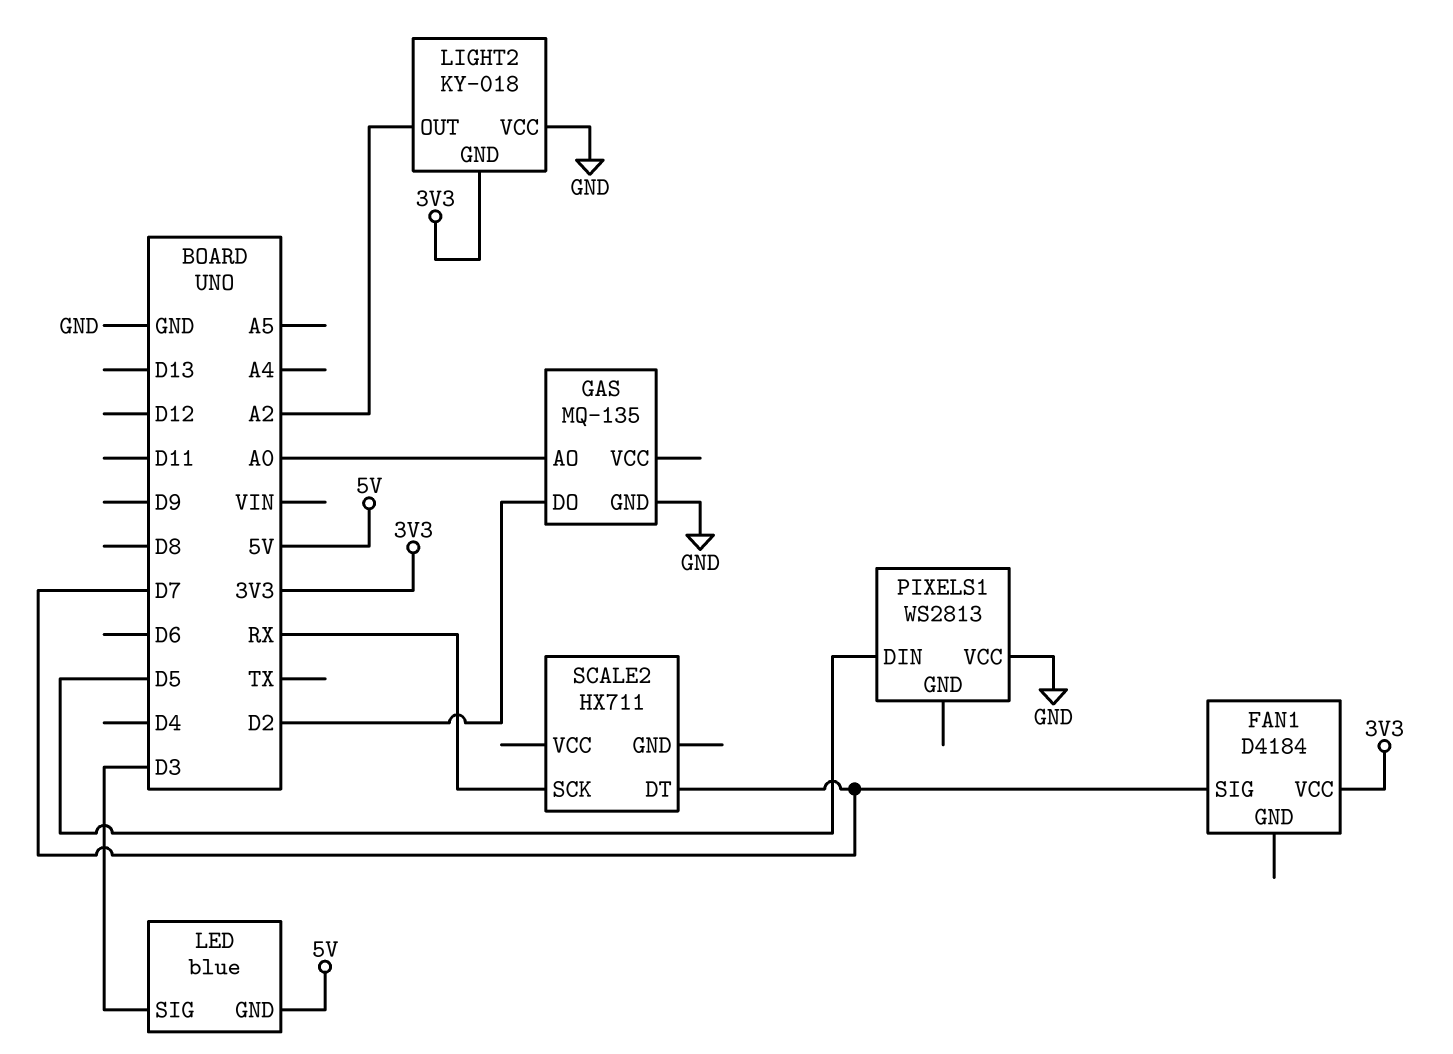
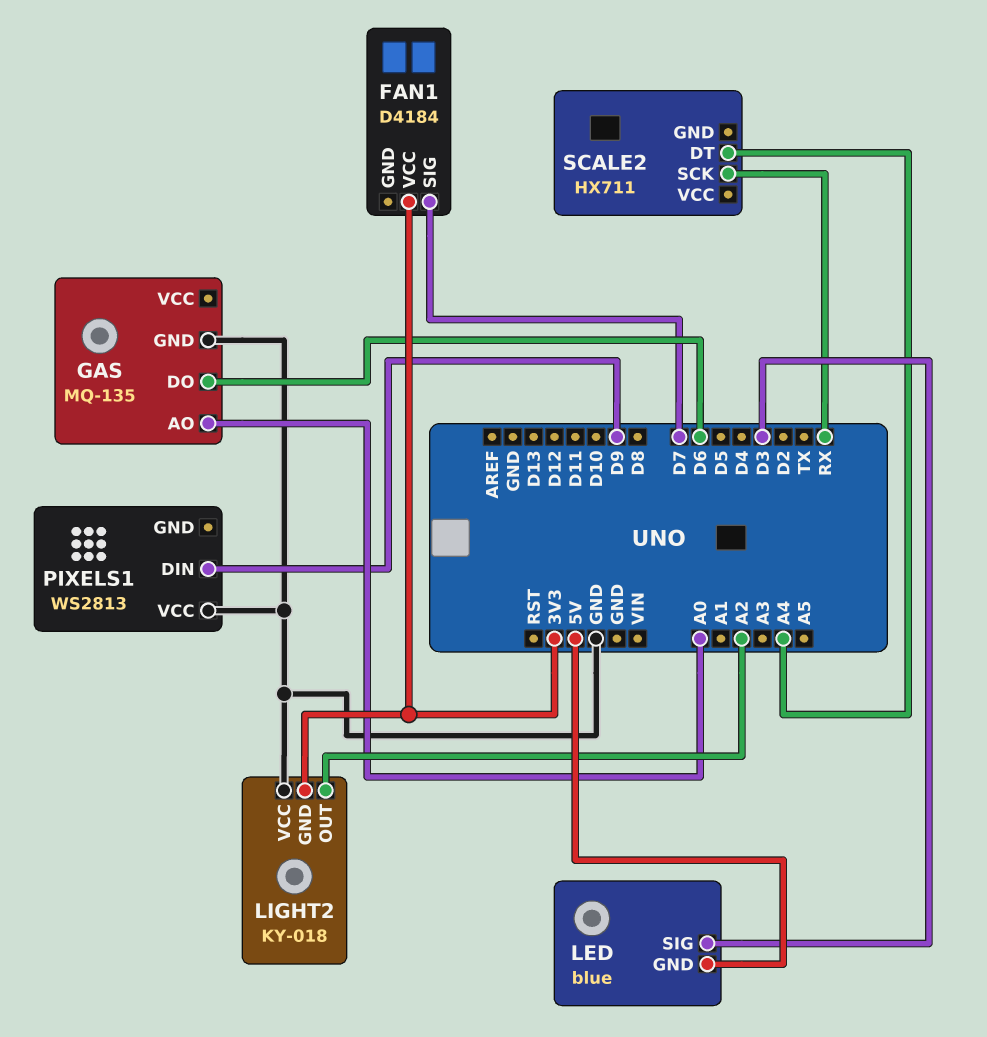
GAS pin DO: D2 -> D6
PIXELS1 pin DIN: D5 -> D9
SCALE2 pin DT: D7 -> A4

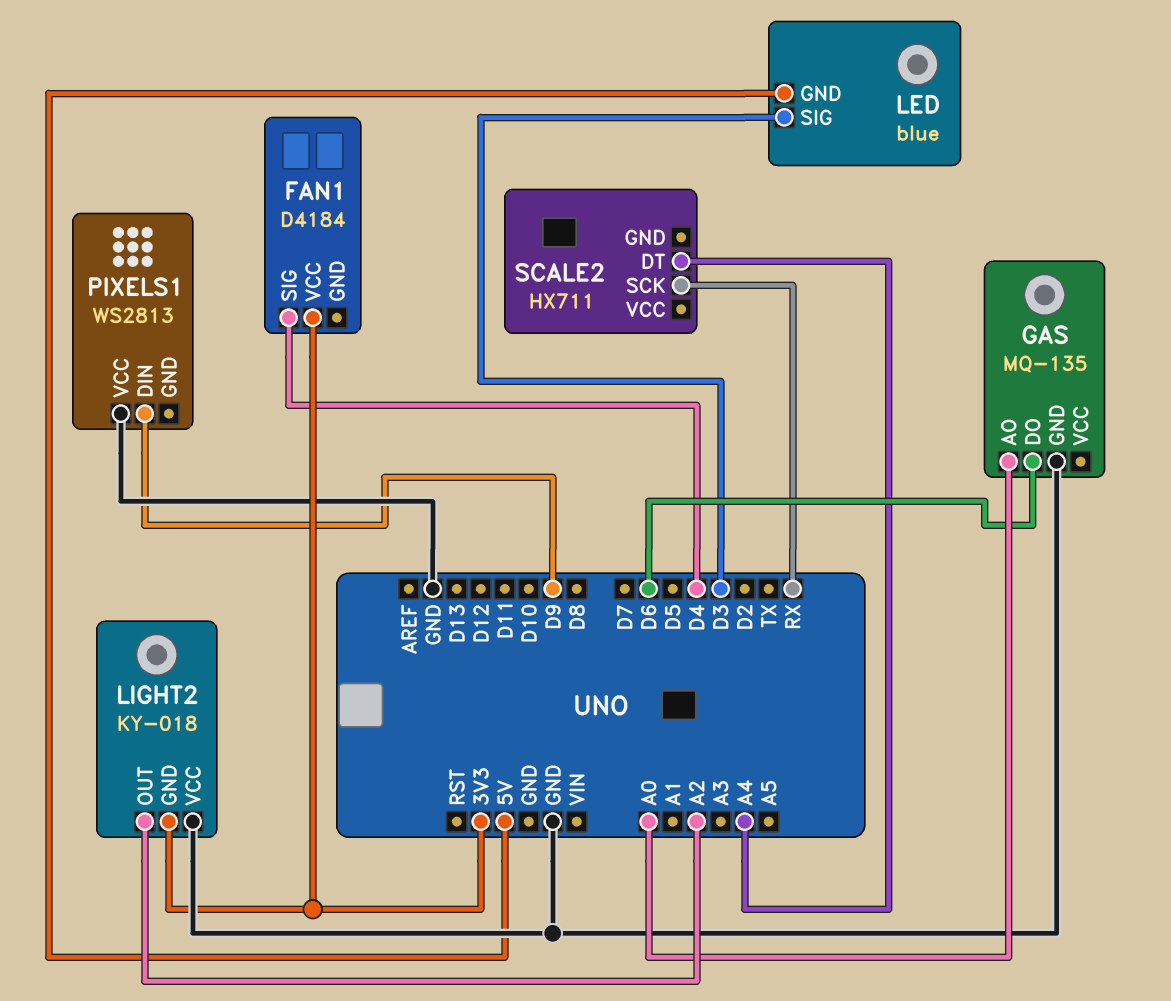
FAN1 pin SIG: D7 -> D4

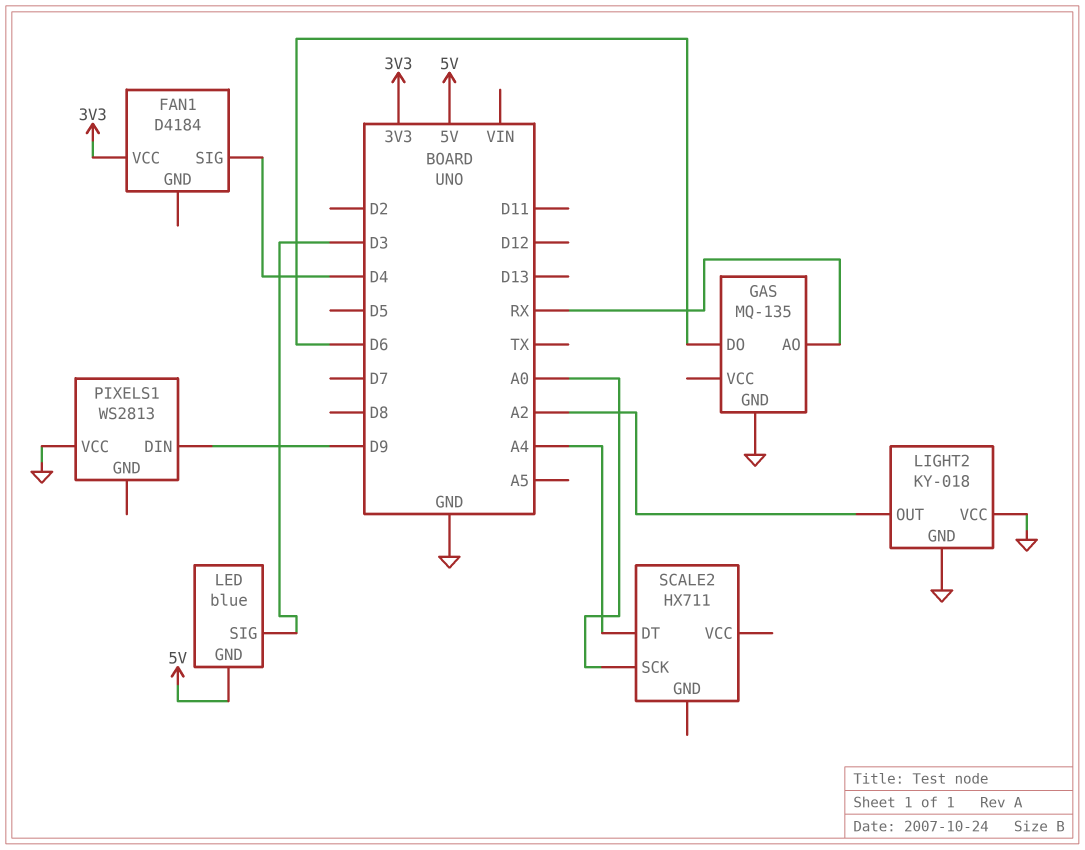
GAS pin AO: A0 -> RX
LIGHT2 pin GND: 3V3 -> GND
SCALE2 pin SCK: RX -> A0

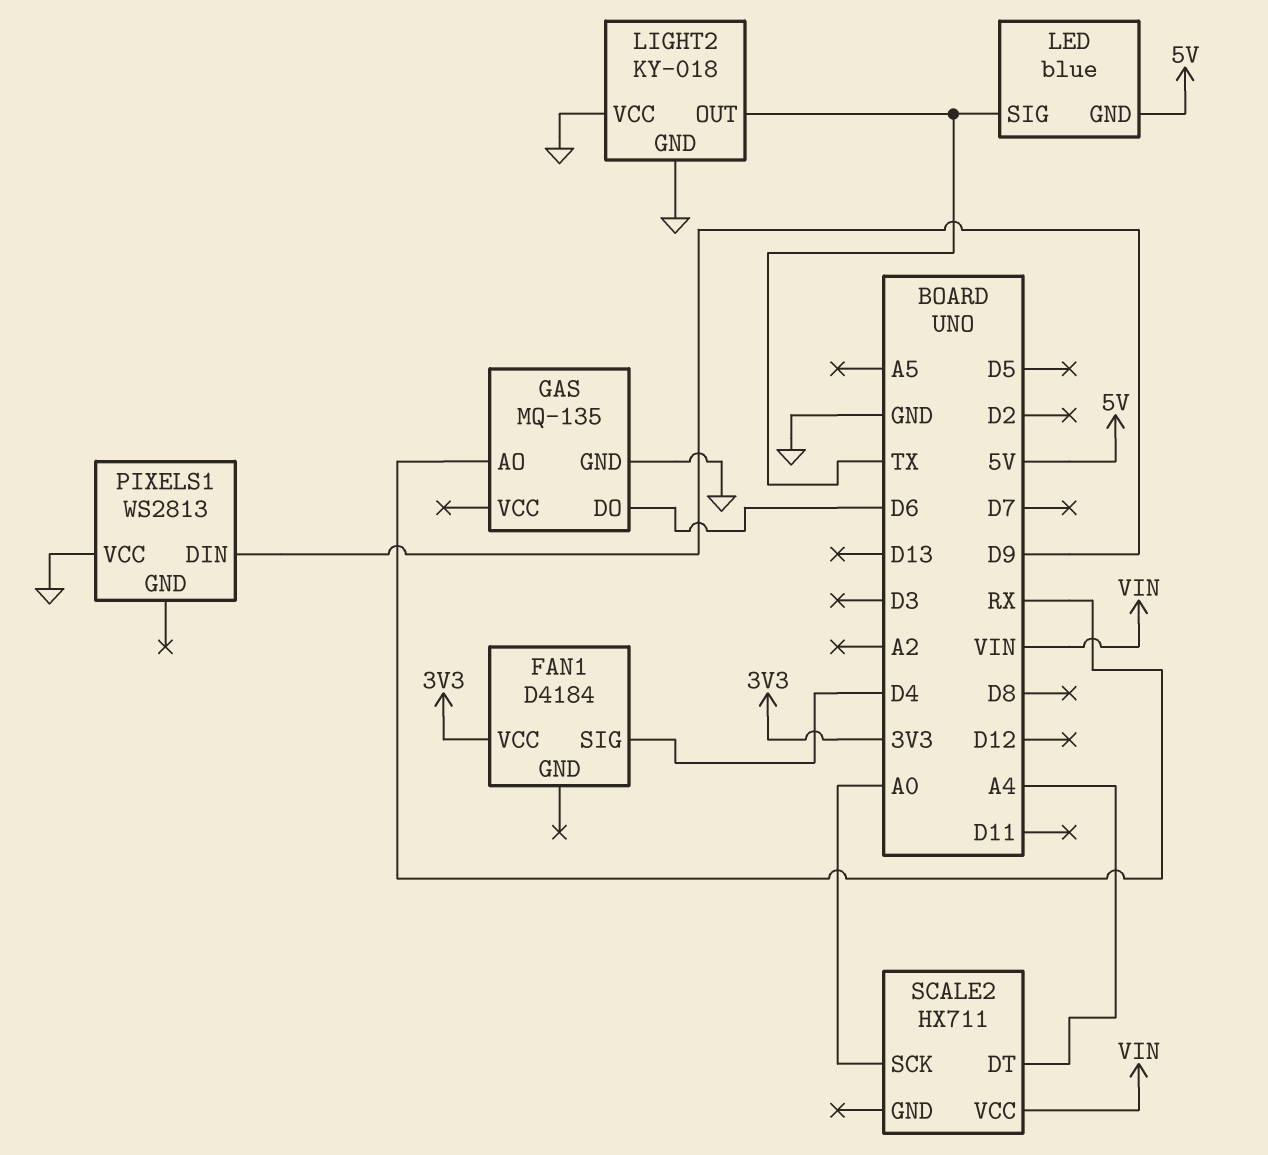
LED pin SIG: D3 -> TX
LIGHT2 pin OUT: A2 -> TX
SCALE2 pin VCC: none -> VIN

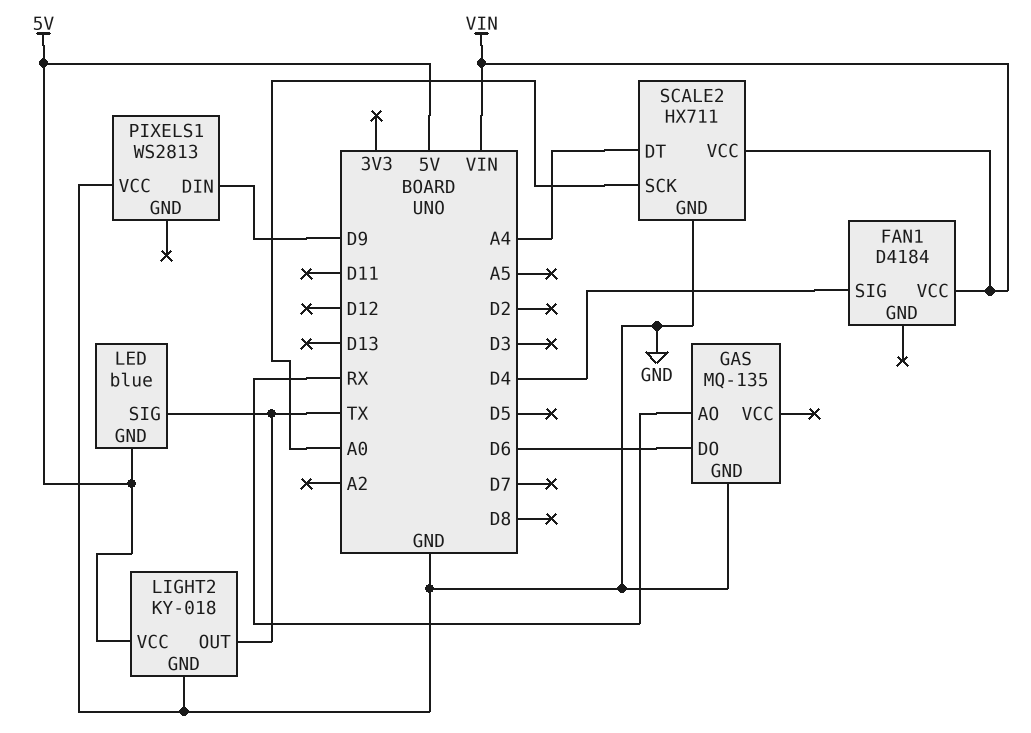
FAN1 pin VCC: 3V3 -> VIN
LIGHT2 pin VCC: GND -> 5V
SCALE2 pin GND: none -> GND

